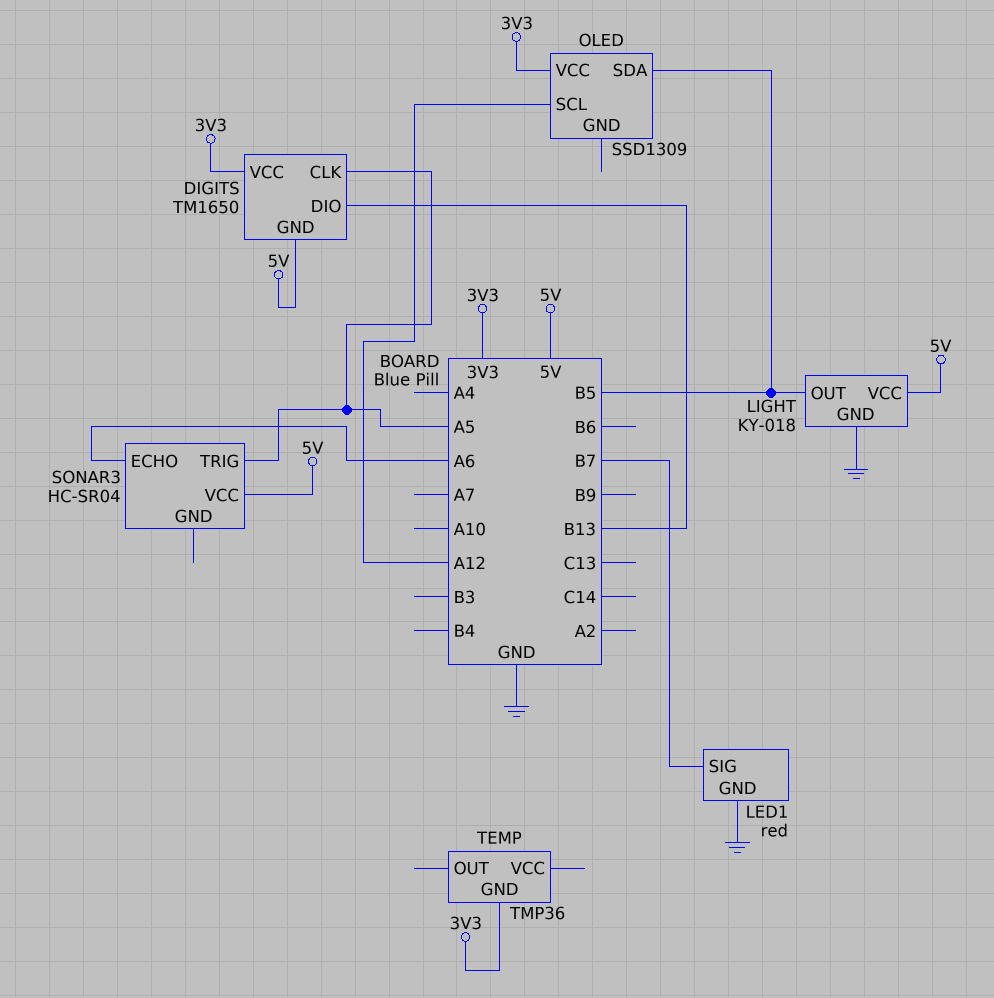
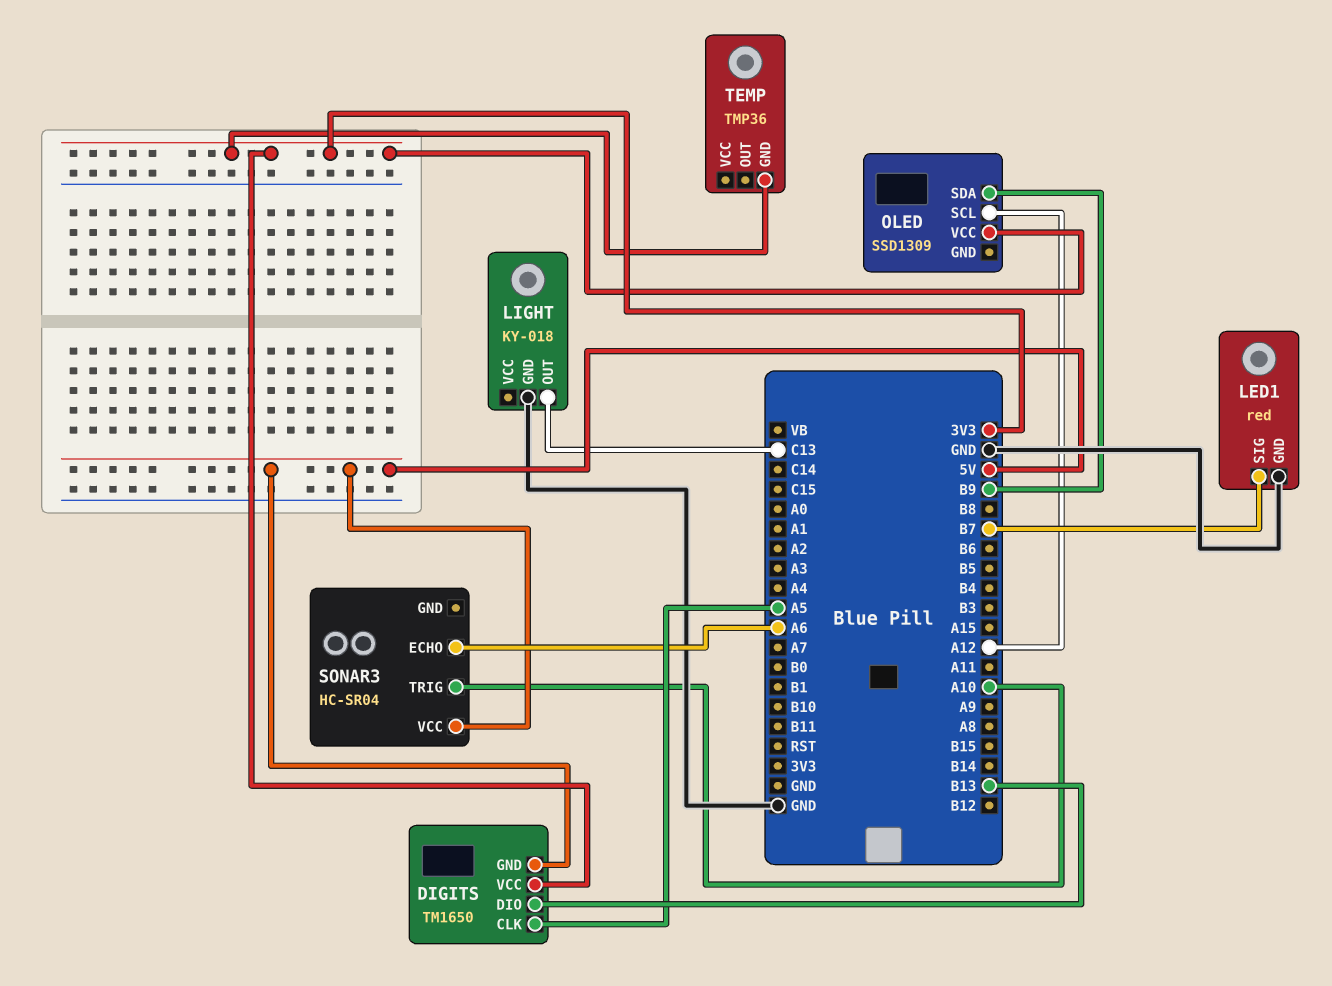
LIGHT pin OUT: B5 -> C13
LIGHT pin VCC: 5V -> none
OLED pin SDA: B5 -> B9
SONAR3 pin TRIG: A5 -> A10

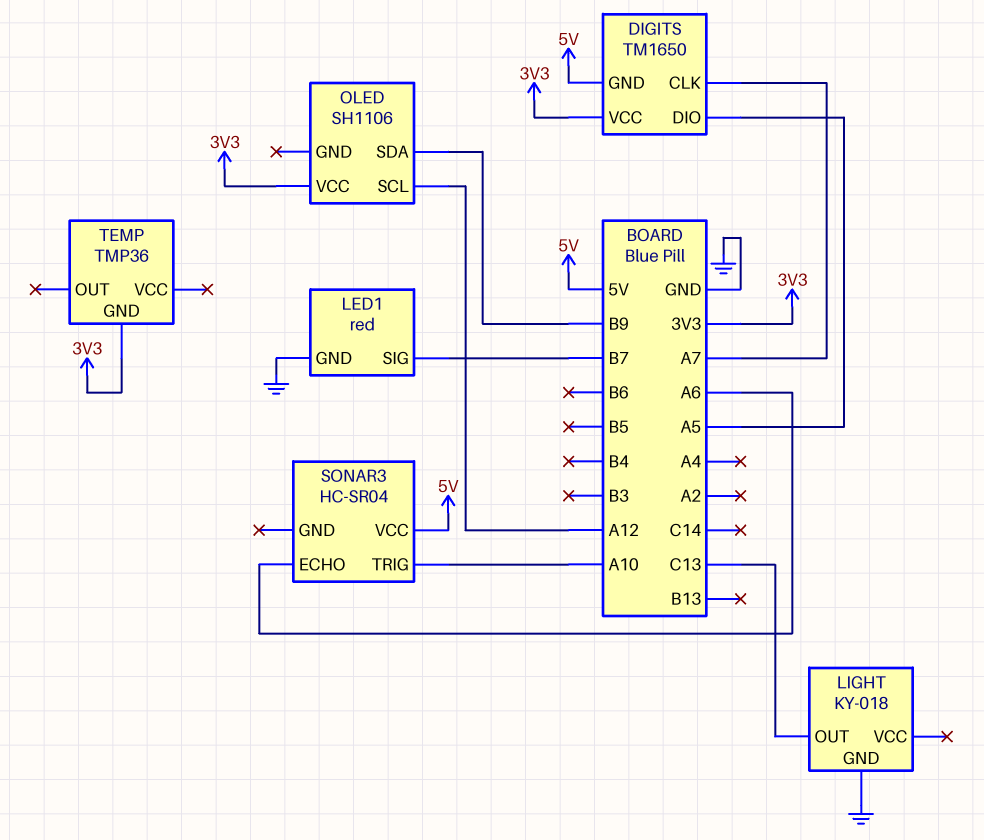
DIGITS pin CLK: A5 -> A7
DIGITS pin DIO: B13 -> A5
OLED: SSD1309 -> SH1106

